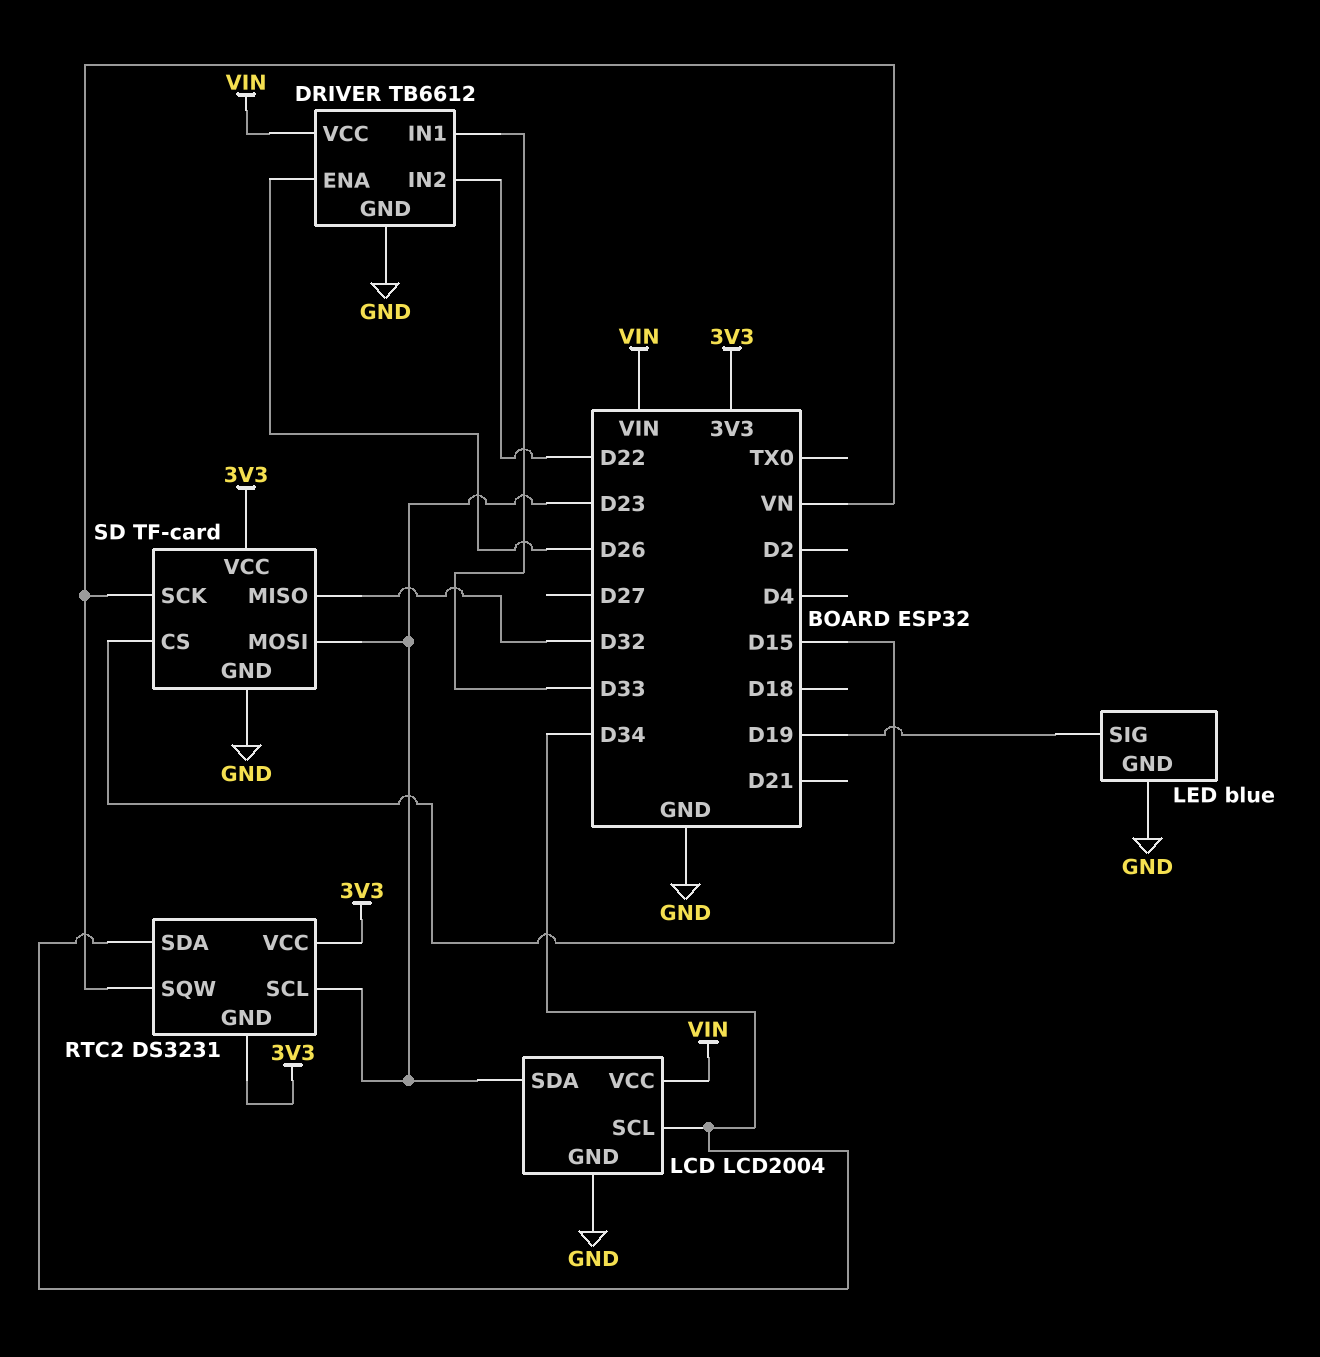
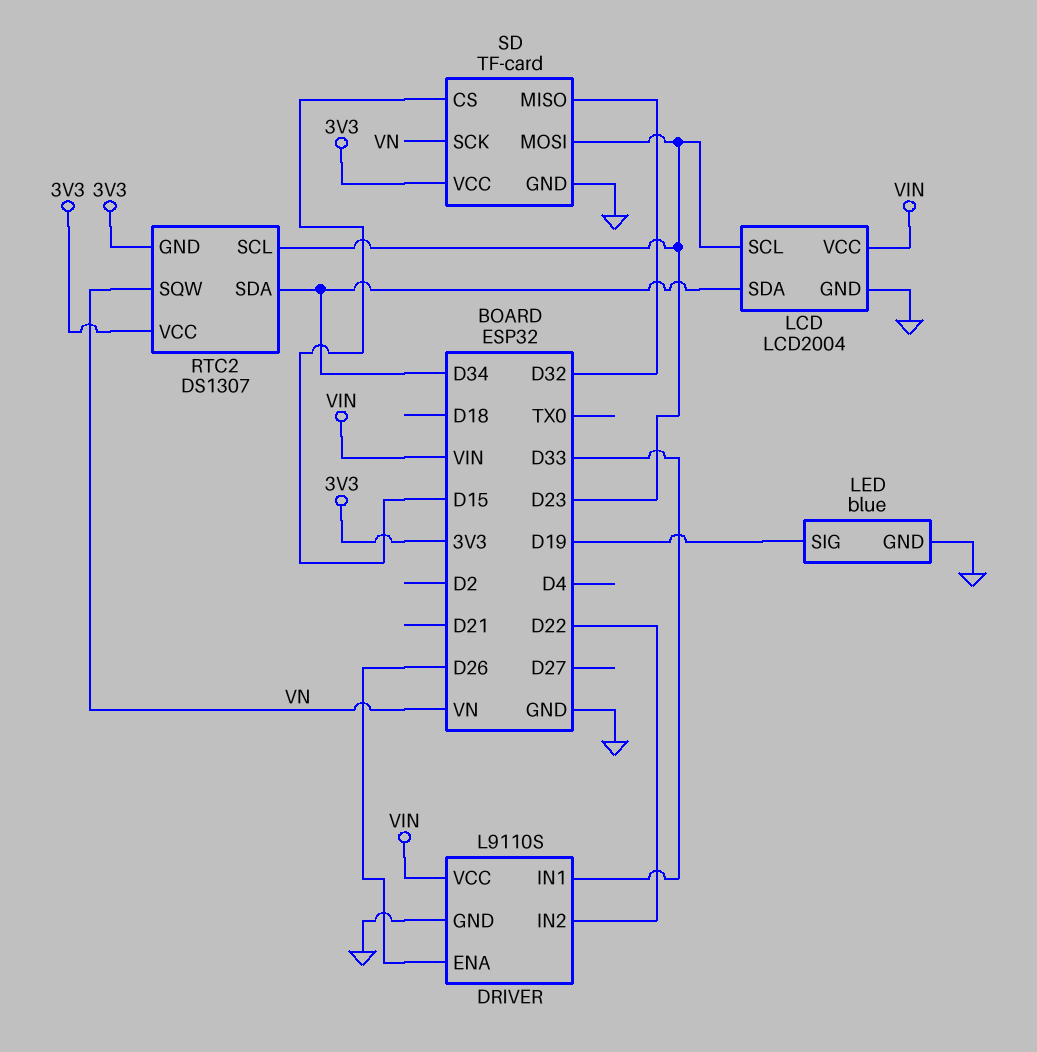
DRIVER: TB6612 -> L9110S
LCD pin SCL: D34 -> D23
LCD pin SDA: D23 -> D34
RTC2: DS3231 -> DS1307

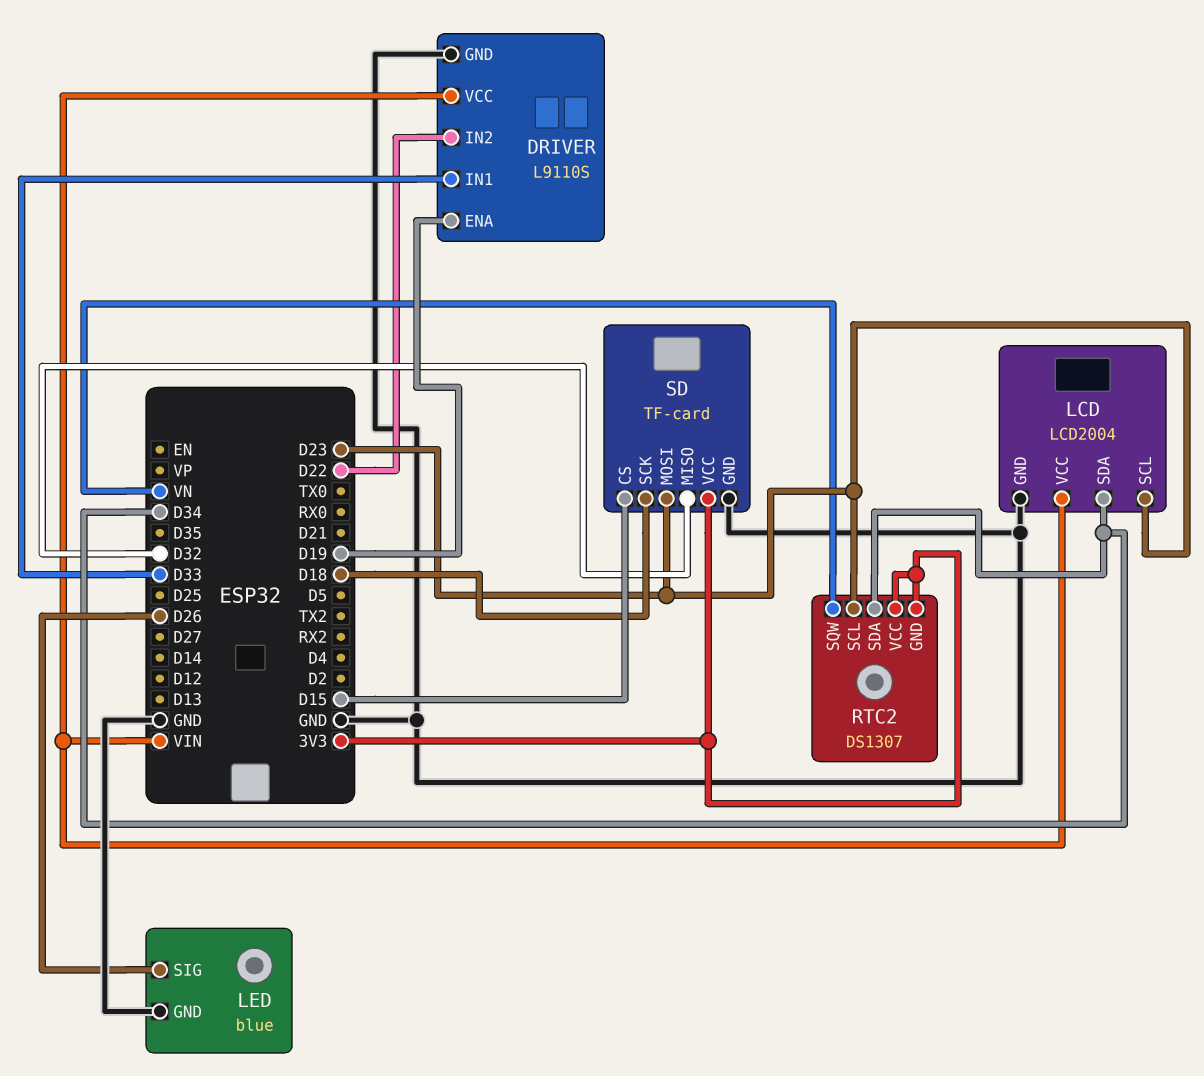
DRIVER pin ENA: D26 -> D19
LED pin SIG: D19 -> D26
SD pin SCK: VN -> D18

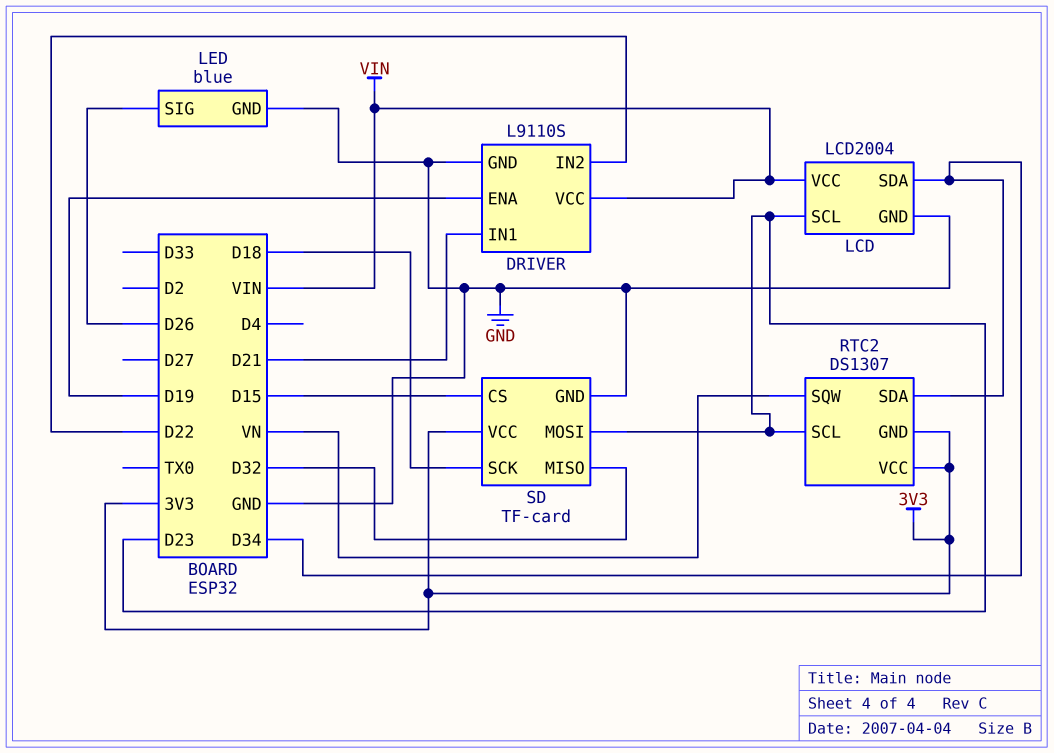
DRIVER pin IN1: D33 -> D21

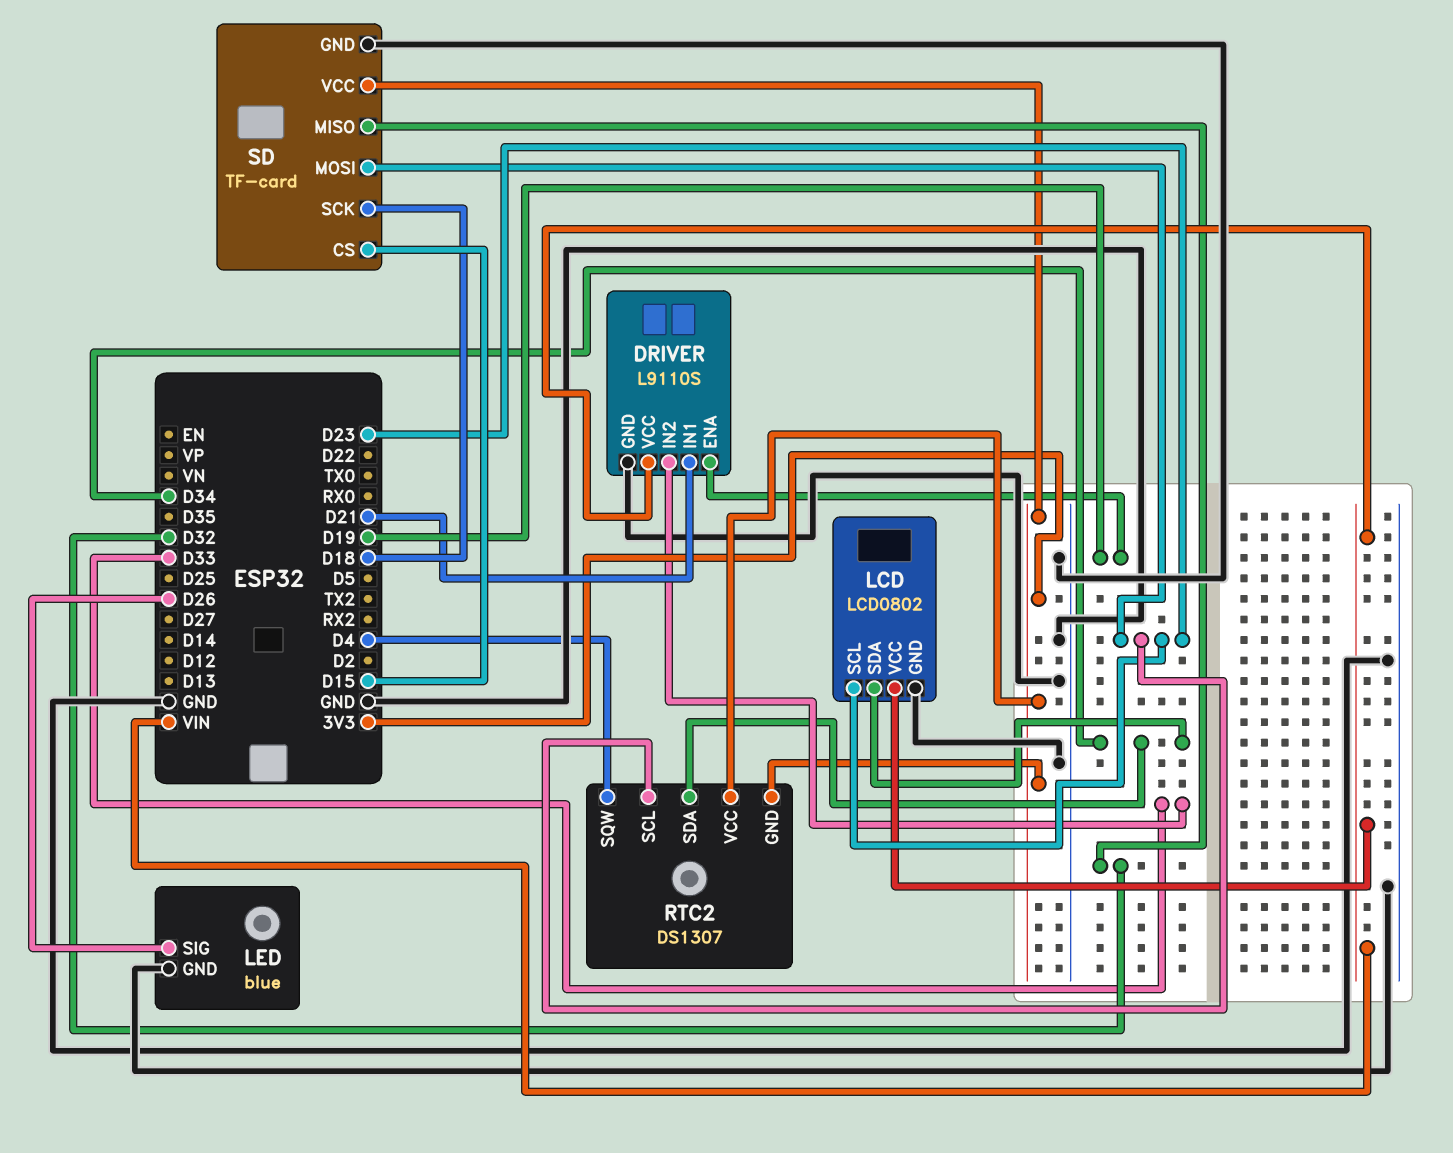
DRIVER pin IN2: D22 -> D33
LCD: LCD2004 -> LCD0802
RTC2 pin SQW: VN -> D4

